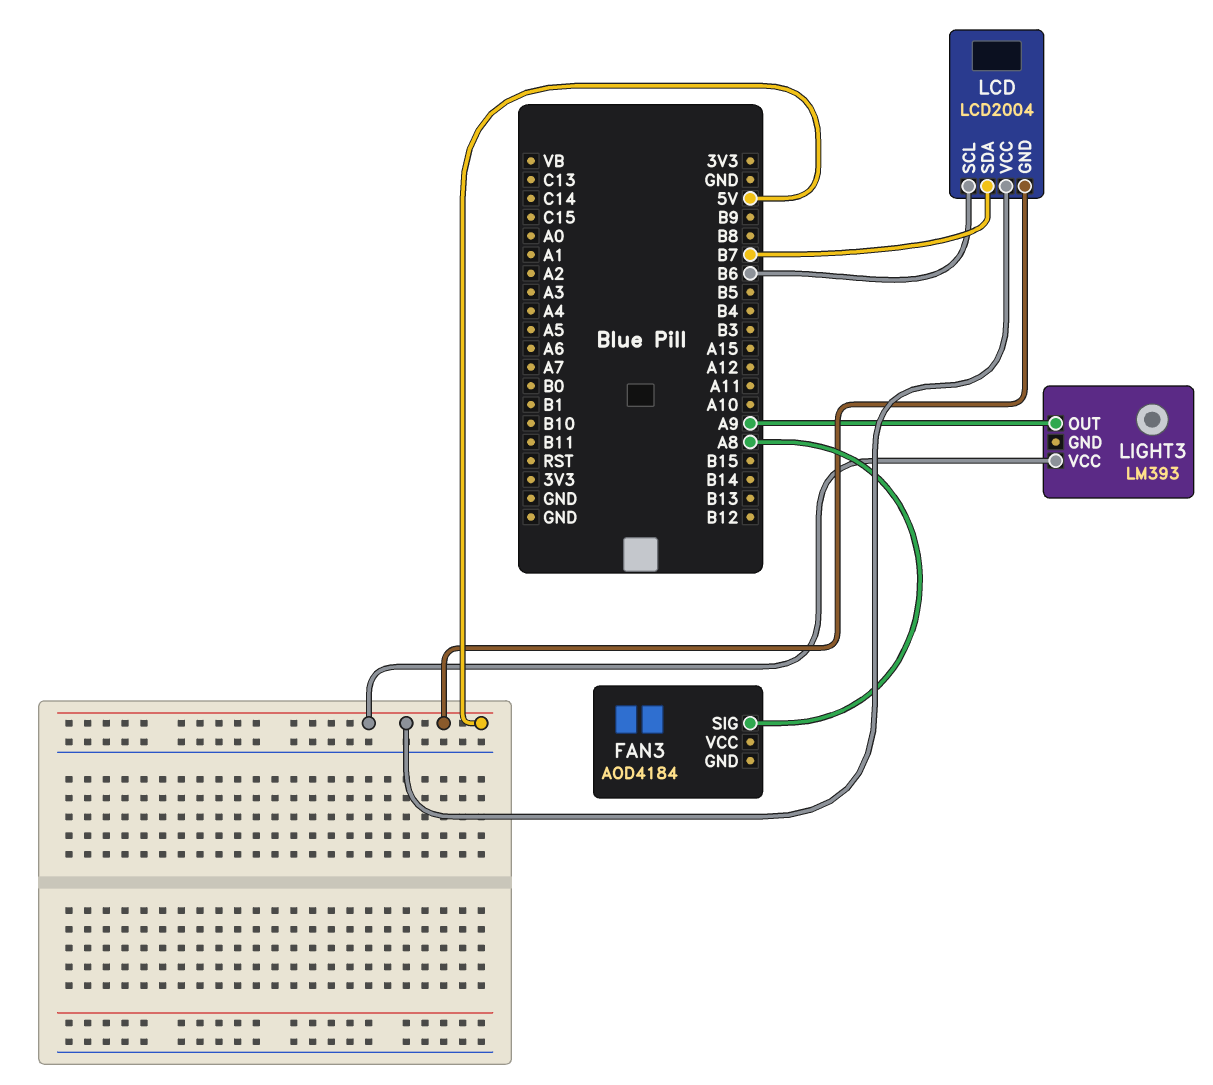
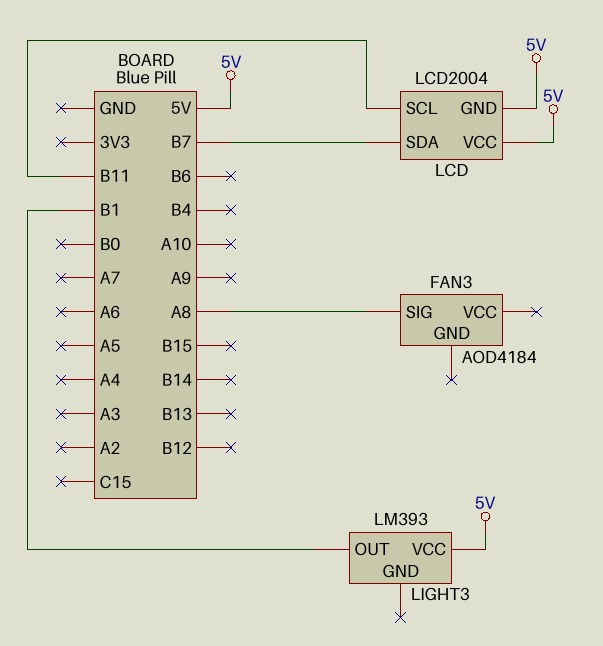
LCD pin SCL: B6 -> B11
LIGHT3 pin OUT: A9 -> B1

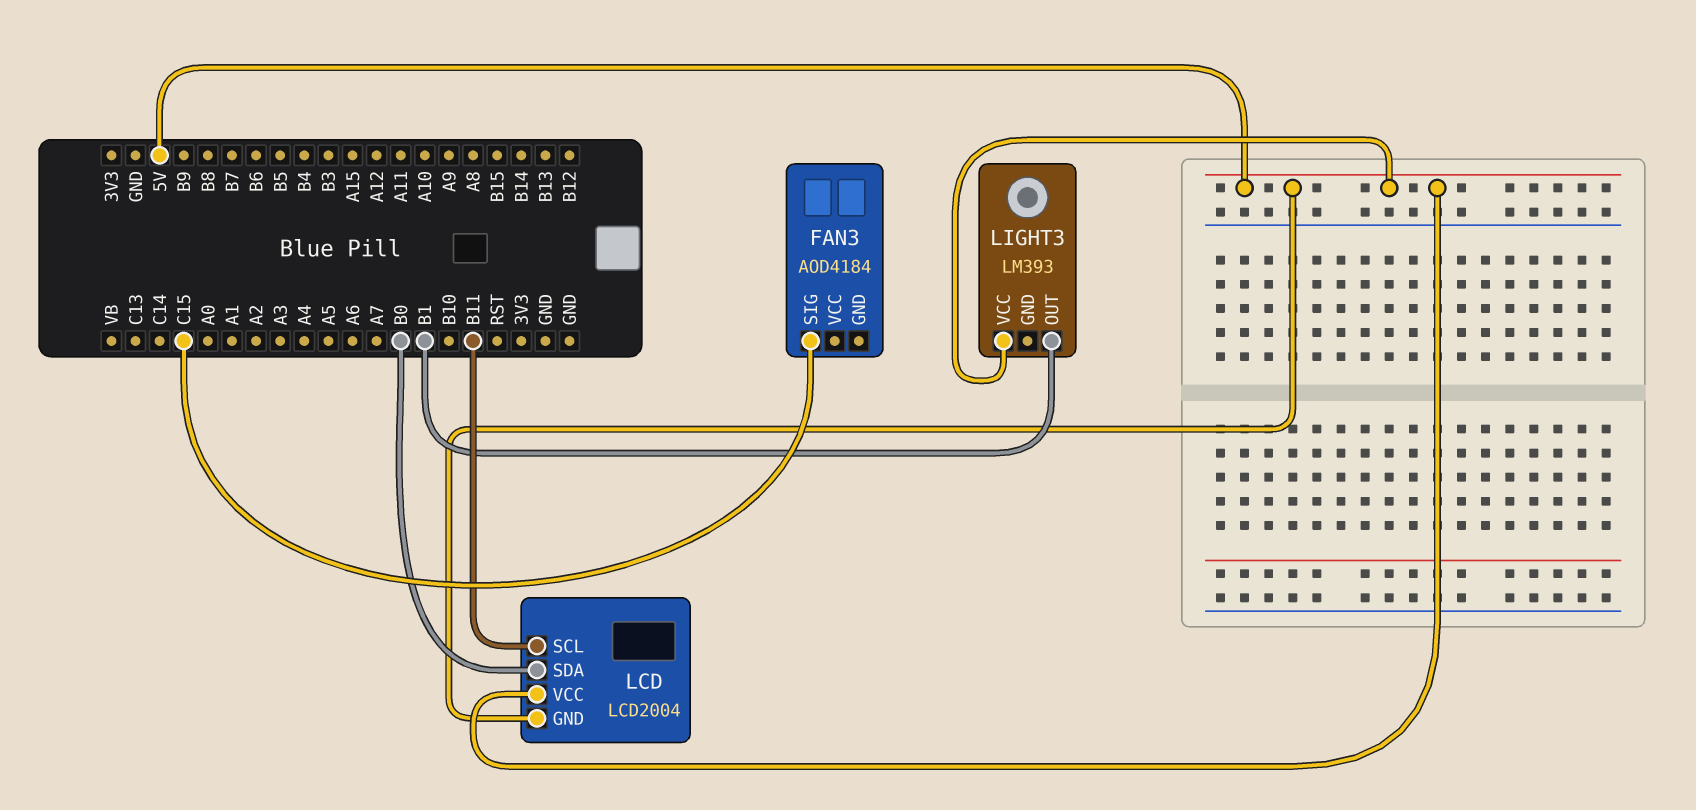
FAN3 pin SIG: A8 -> C15
LCD pin SDA: B7 -> B0

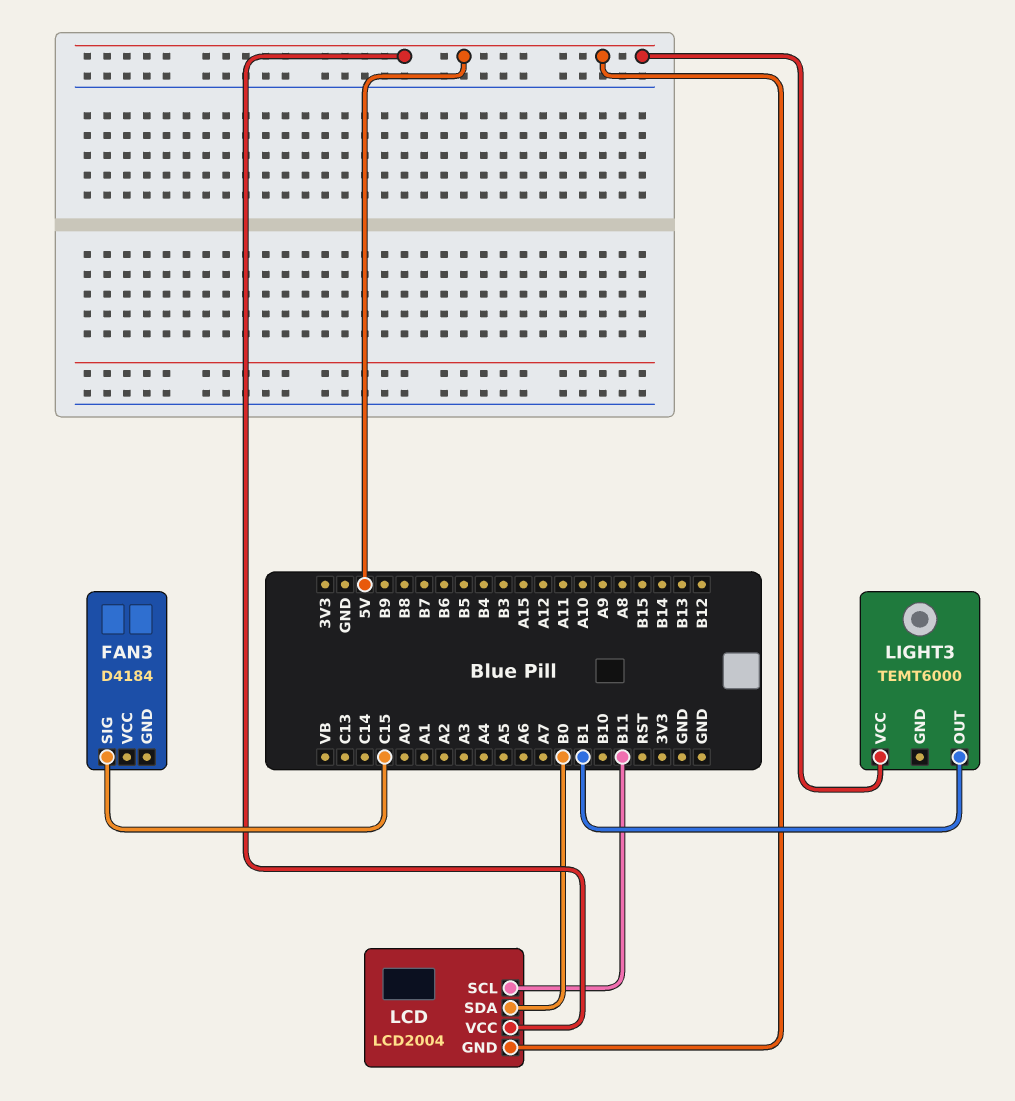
FAN3: AOD4184 -> D4184
LIGHT3: LM393 -> TEMT6000

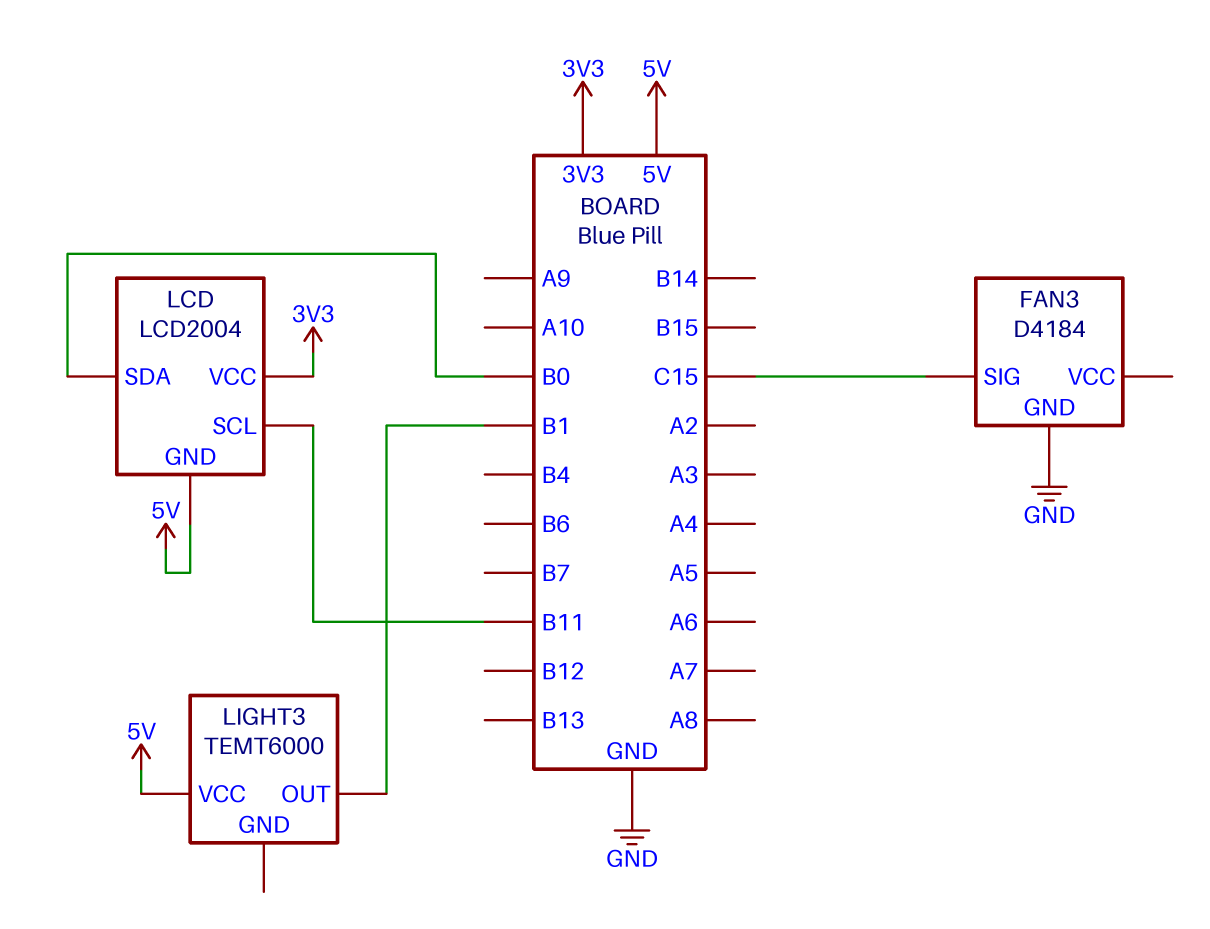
FAN3 pin GND: none -> GND
LCD pin VCC: 5V -> 3V3

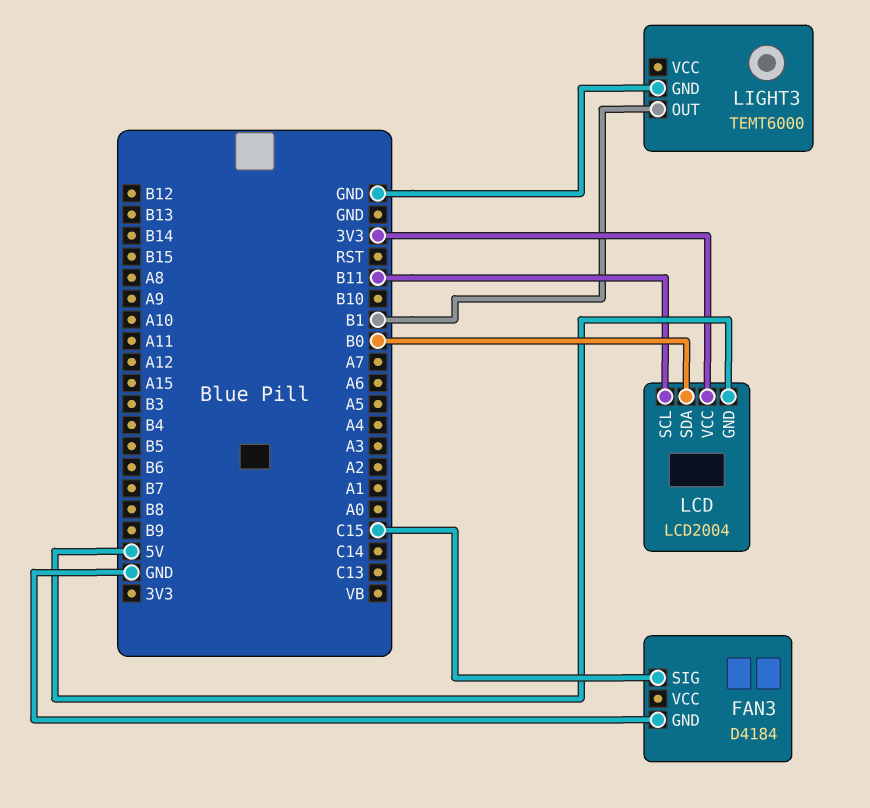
LIGHT3 pin GND: none -> GND
LIGHT3 pin VCC: 5V -> none

